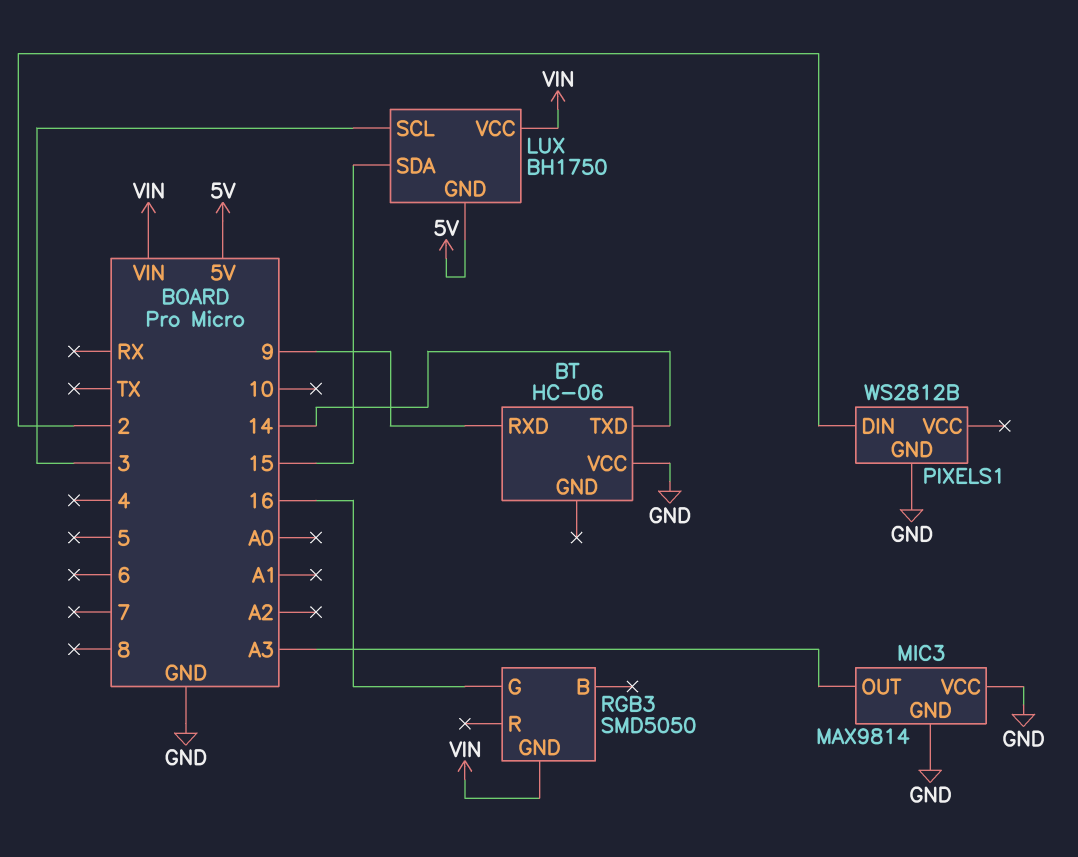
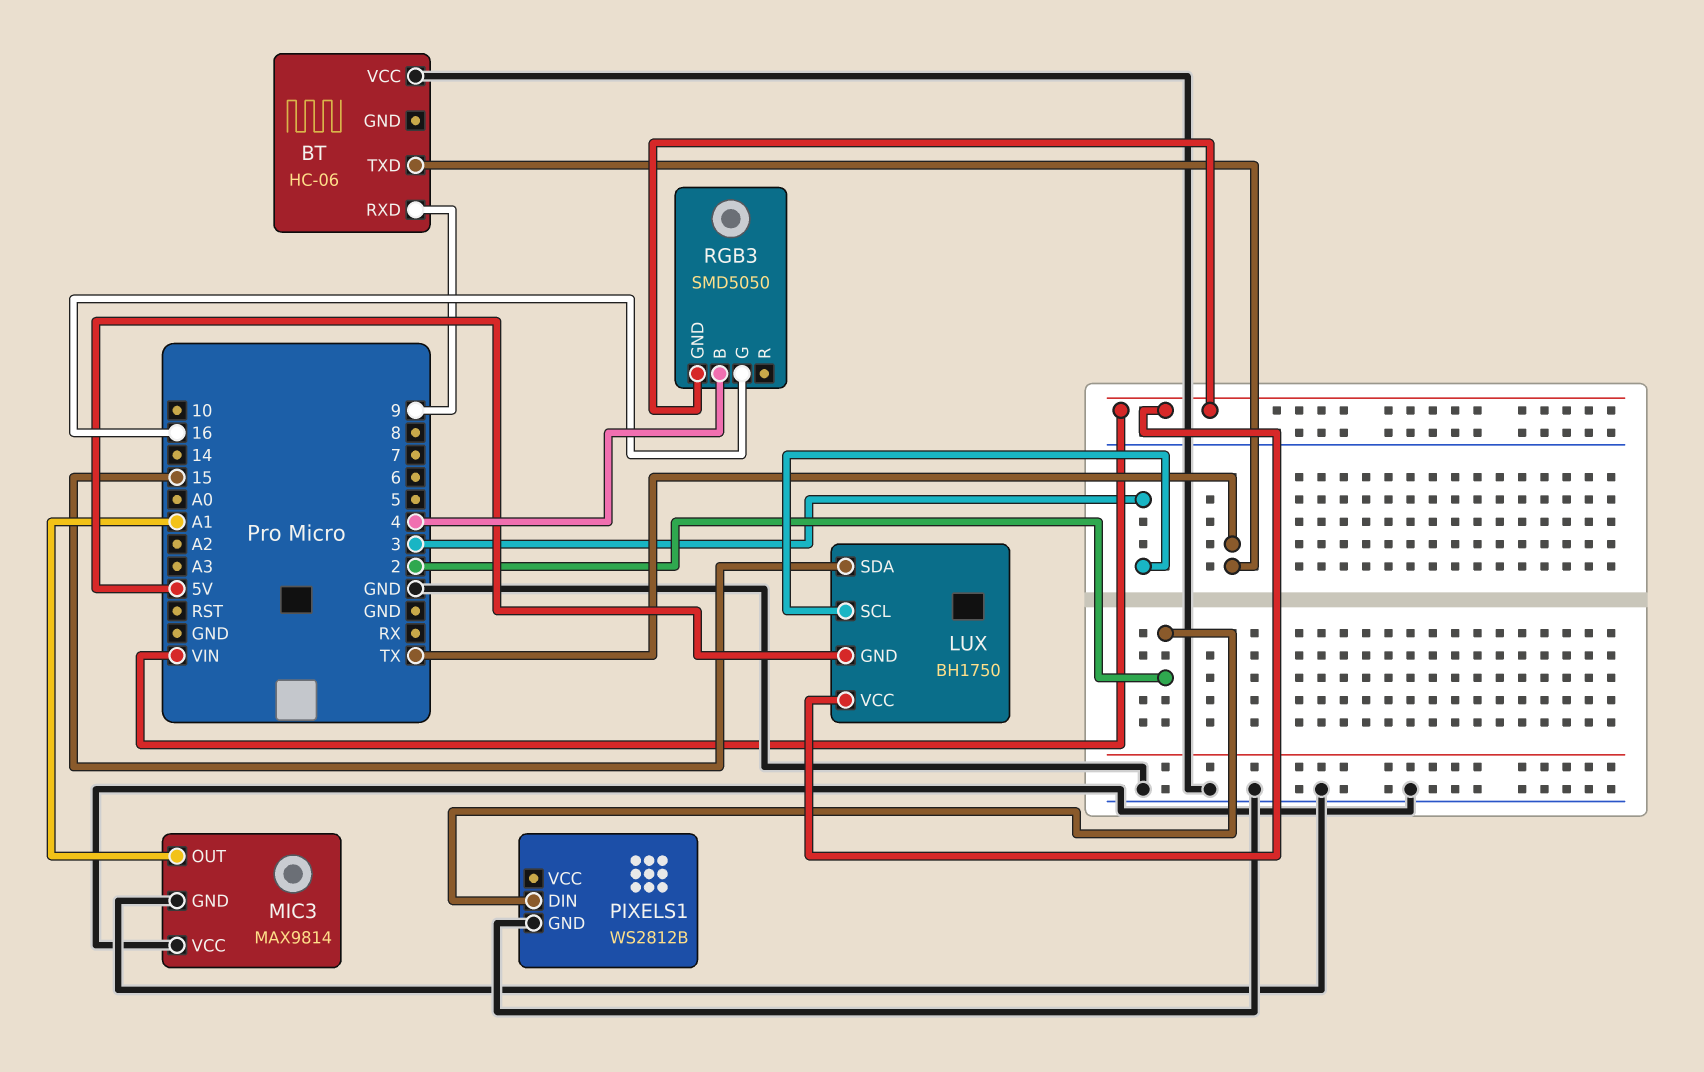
BT pin TXD: 14 -> TX
MIC3 pin OUT: A3 -> A1
RGB3 pin B: none -> 4

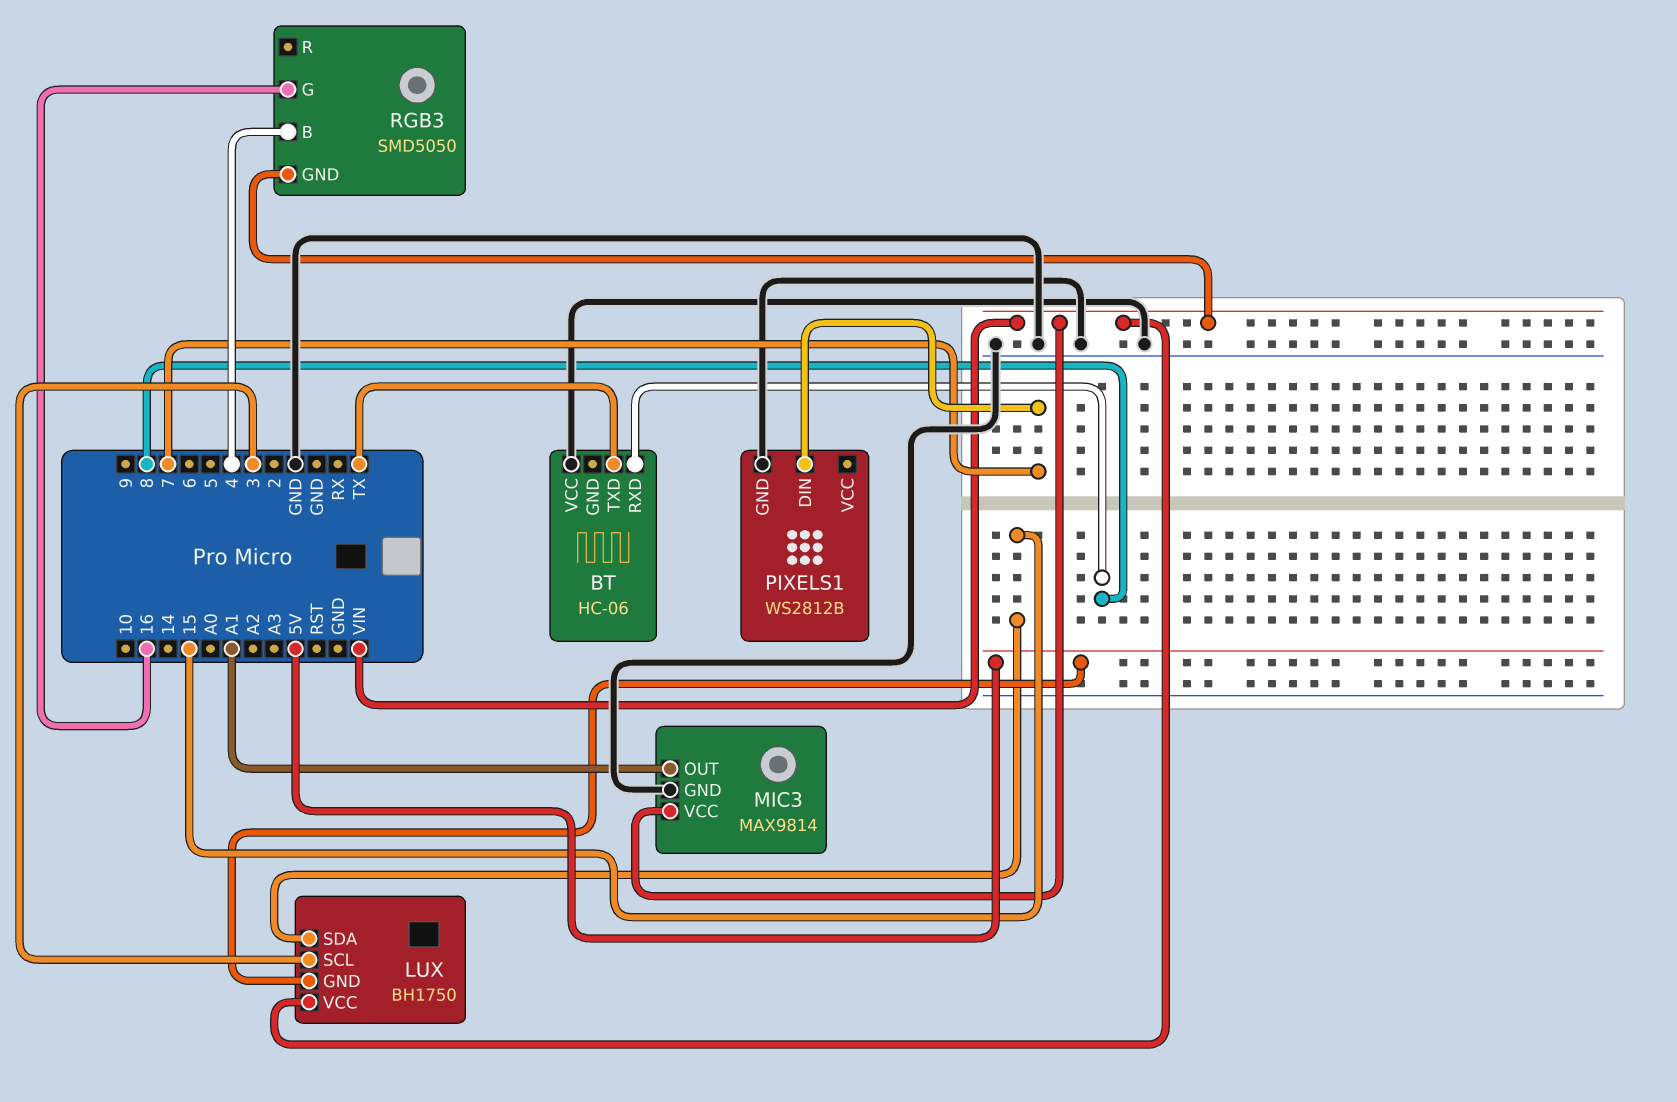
BT pin RXD: 9 -> 8
MIC3 pin VCC: GND -> VIN
PIXELS1 pin DIN: 2 -> 7

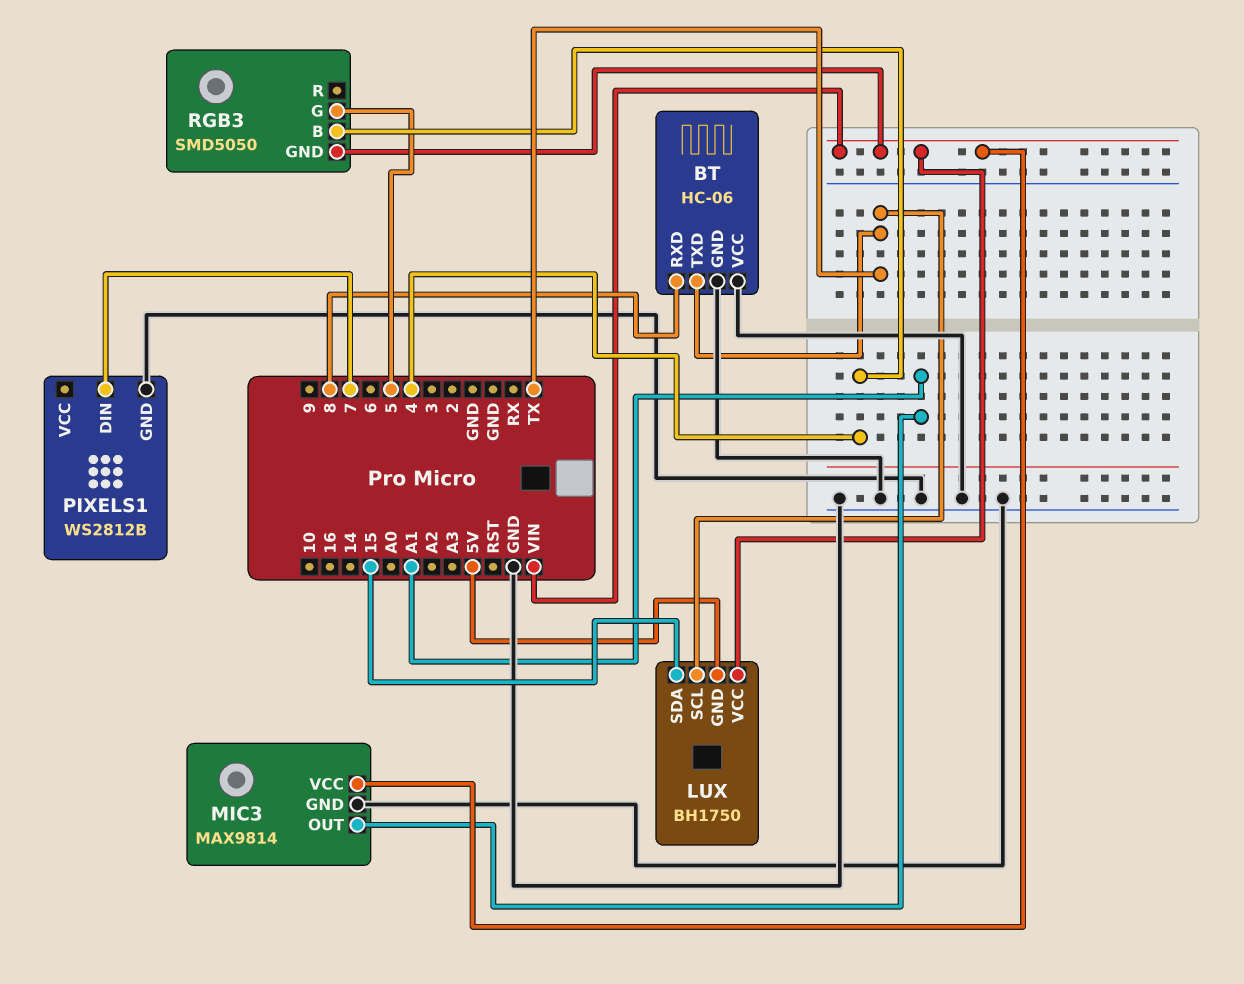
BT pin GND: none -> GND
LUX pin SCL: 3 -> TX
RGB3 pin G: 16 -> 5

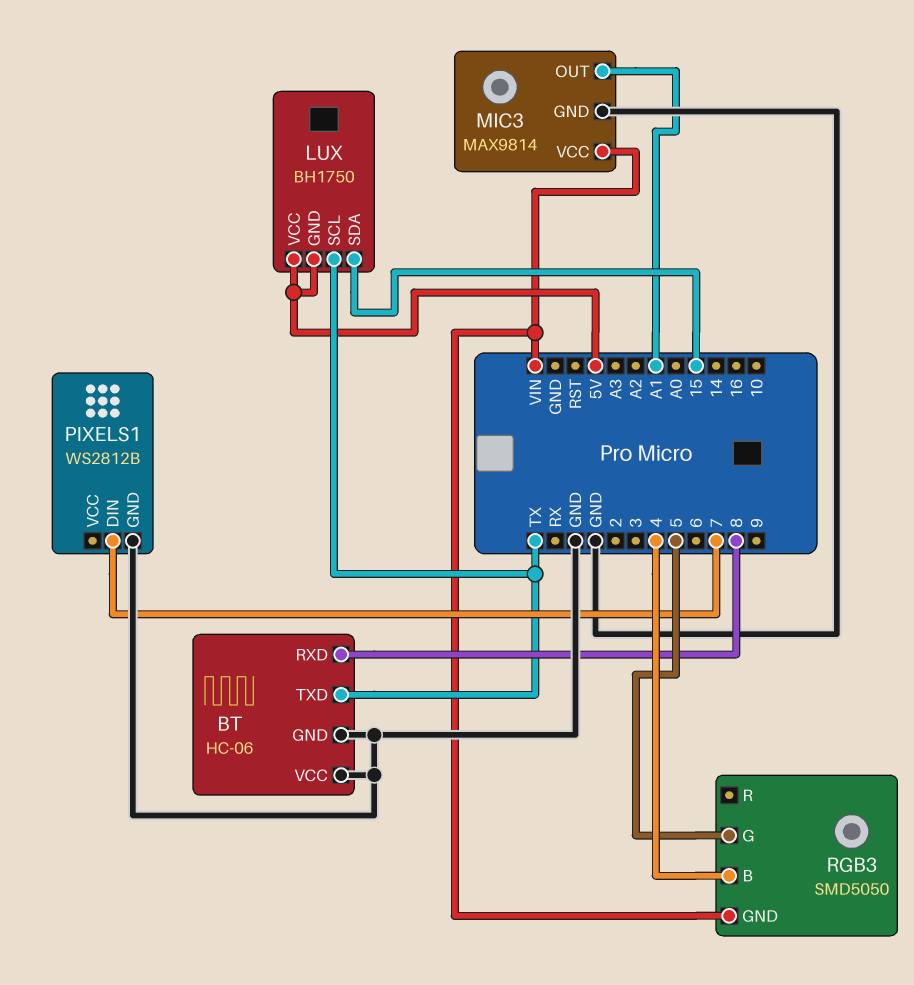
LUX pin VCC: VIN -> 5V

